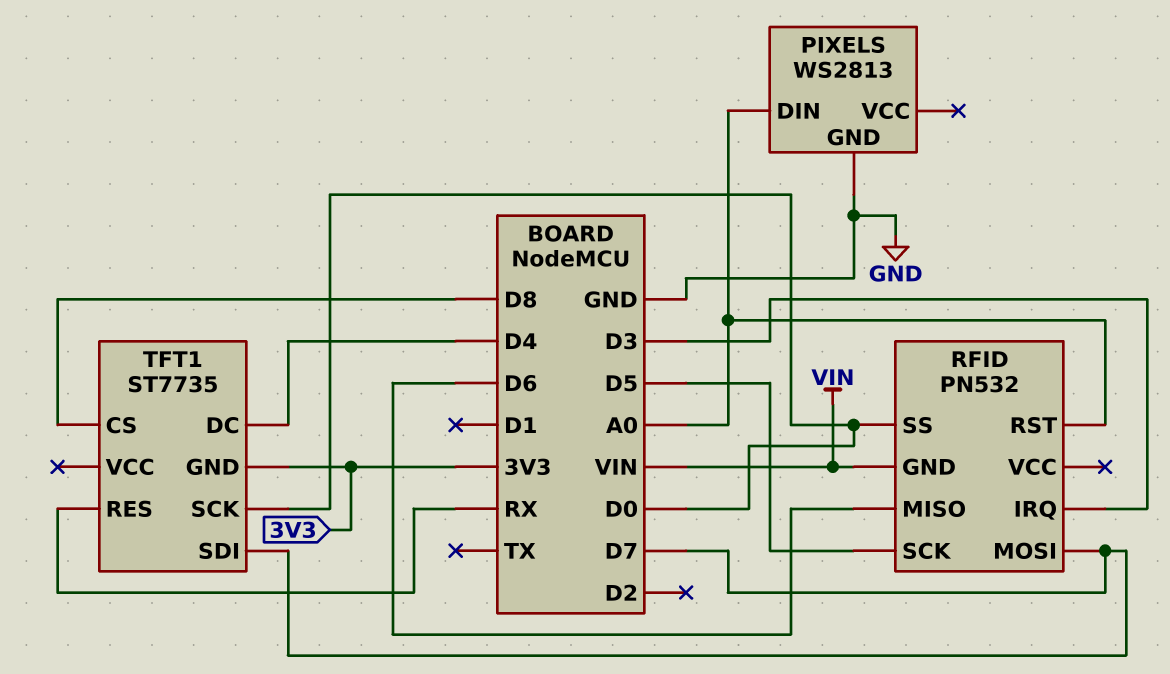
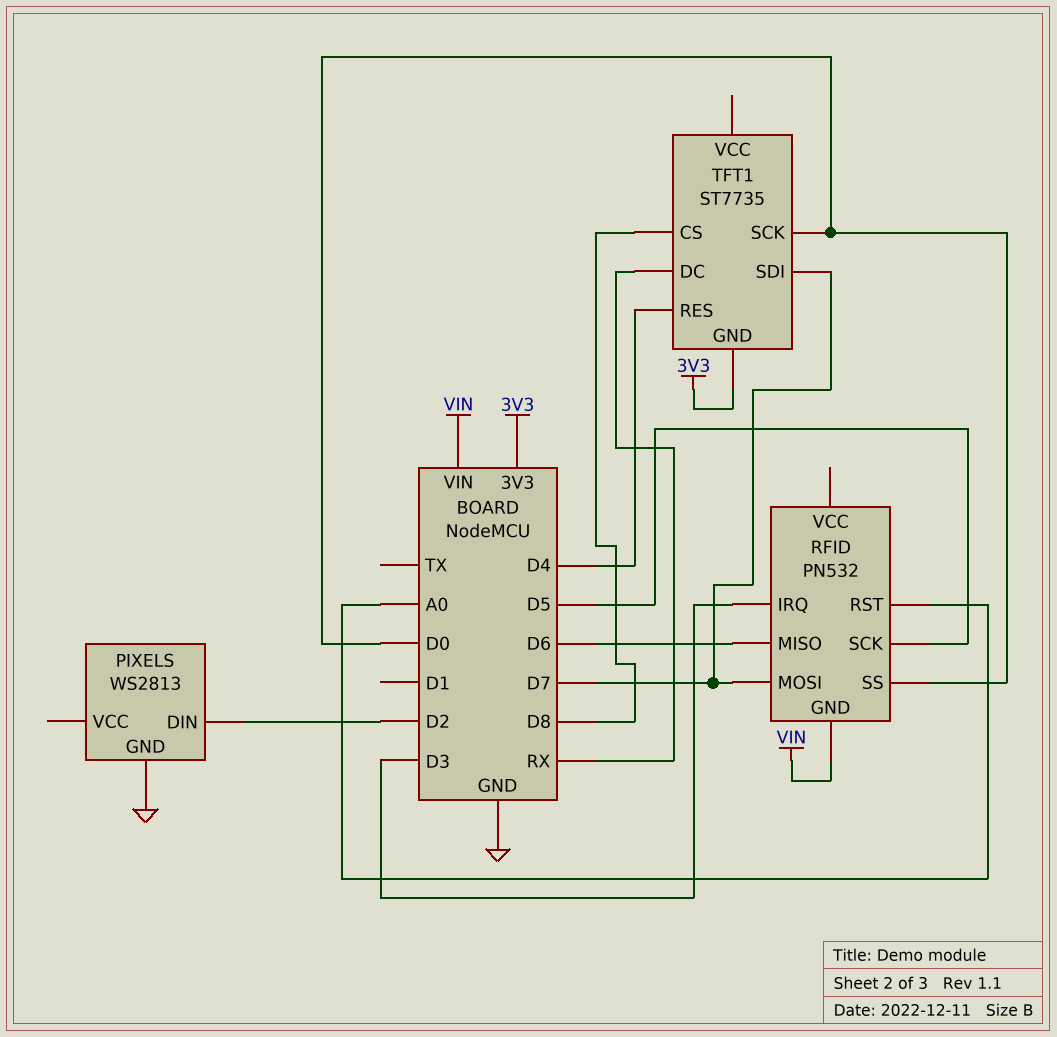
PIXELS pin DIN: A0 -> D2
TFT1 pin DC: D4 -> RX
TFT1 pin RES: RX -> D4

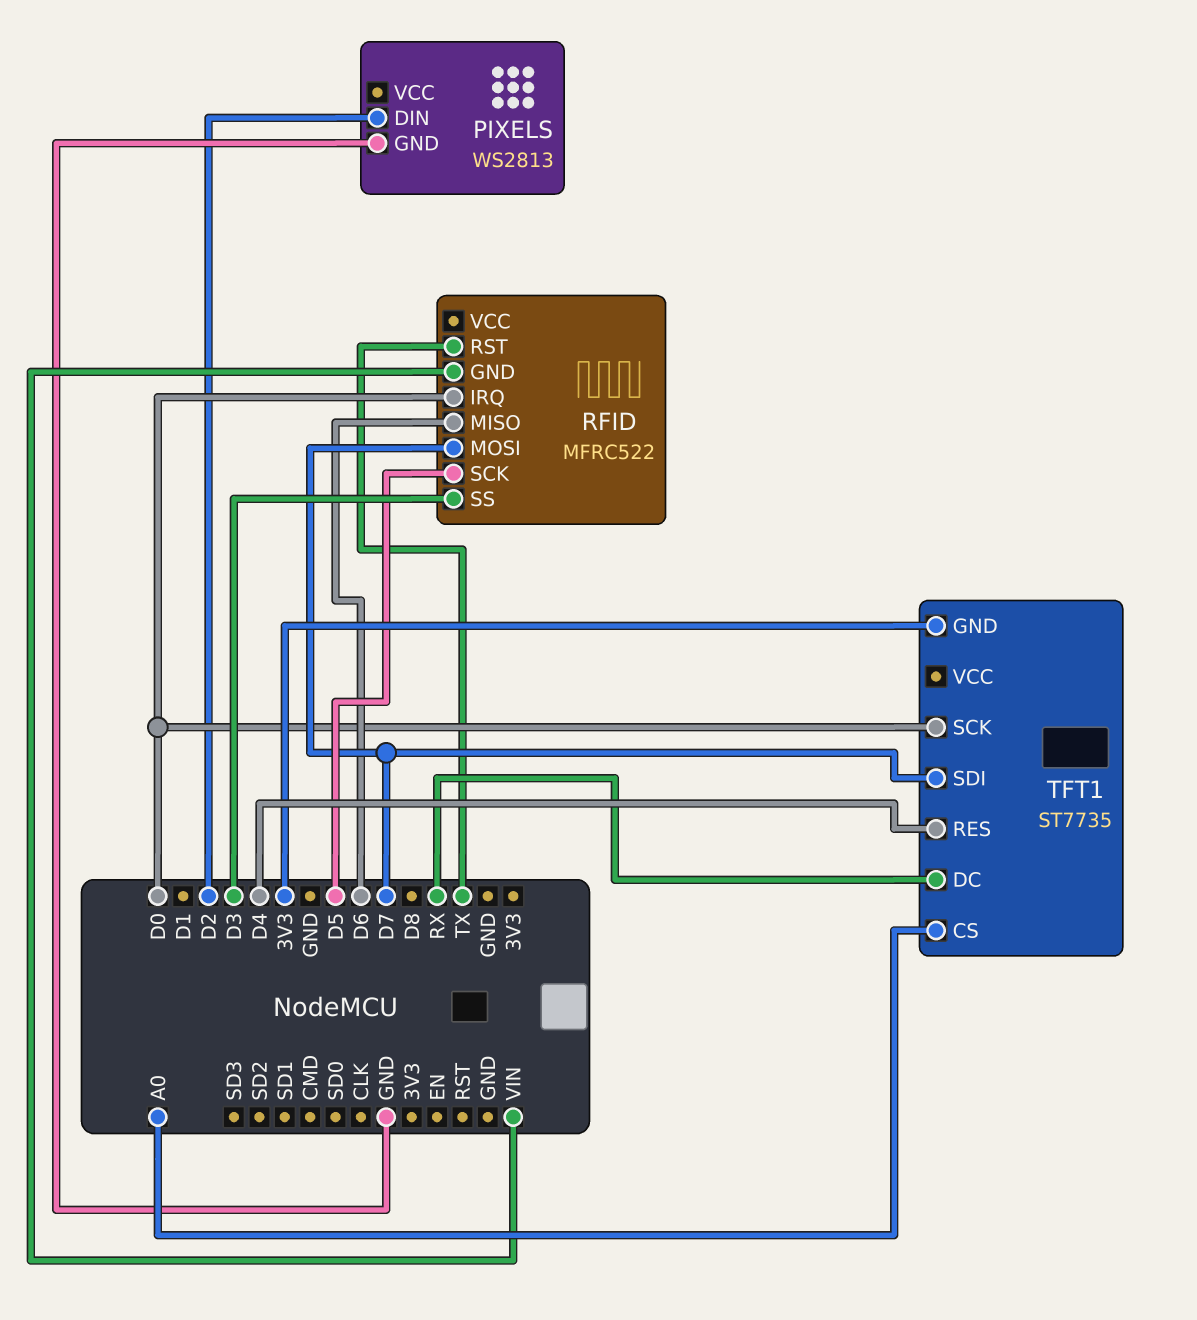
RFID: PN532 -> MFRC522
RFID pin IRQ: D3 -> D0
RFID pin RST: A0 -> TX
RFID pin SS: D0 -> D3
TFT1 pin CS: D8 -> A0

